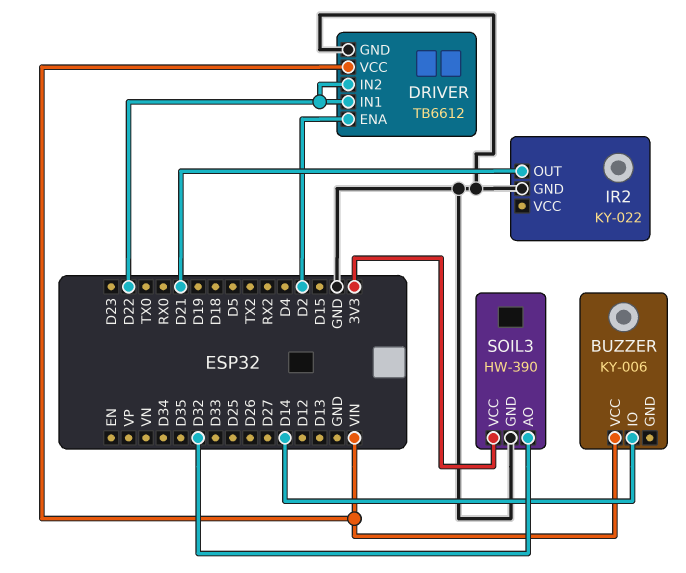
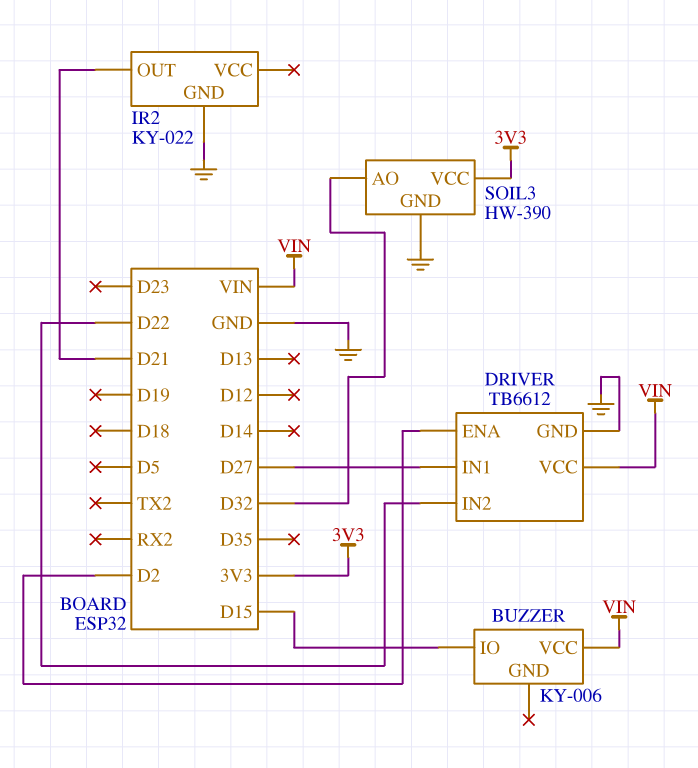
BUZZER pin IO: D14 -> D15
DRIVER pin IN1: D22 -> D27

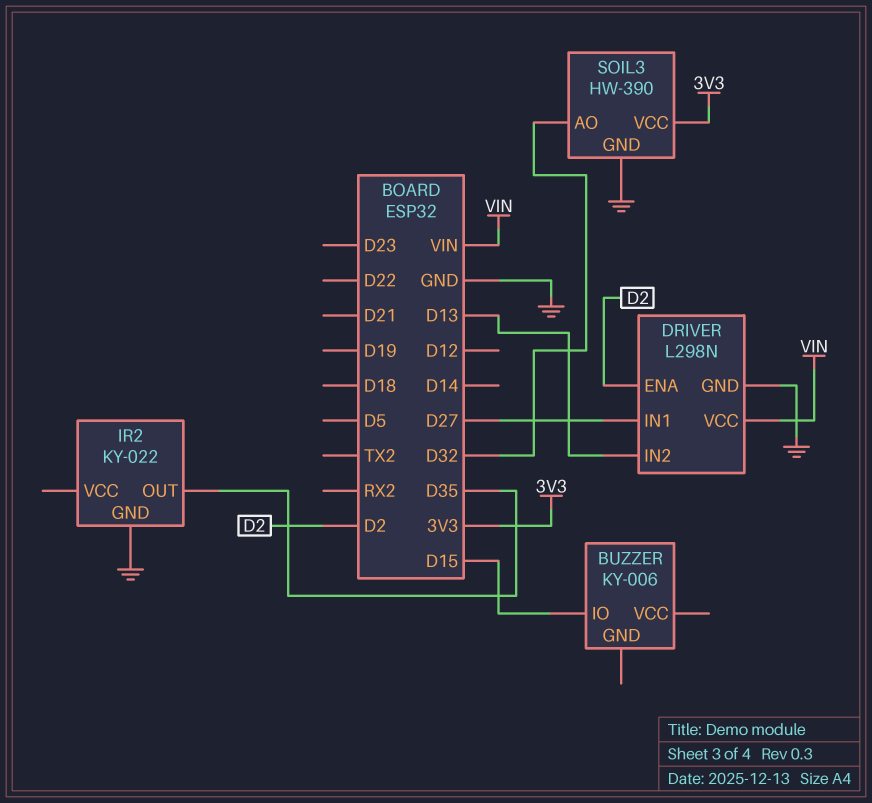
BUZZER pin VCC: VIN -> none
DRIVER: TB6612 -> L298N
DRIVER pin IN2: D22 -> D13
IR2 pin OUT: D21 -> D35

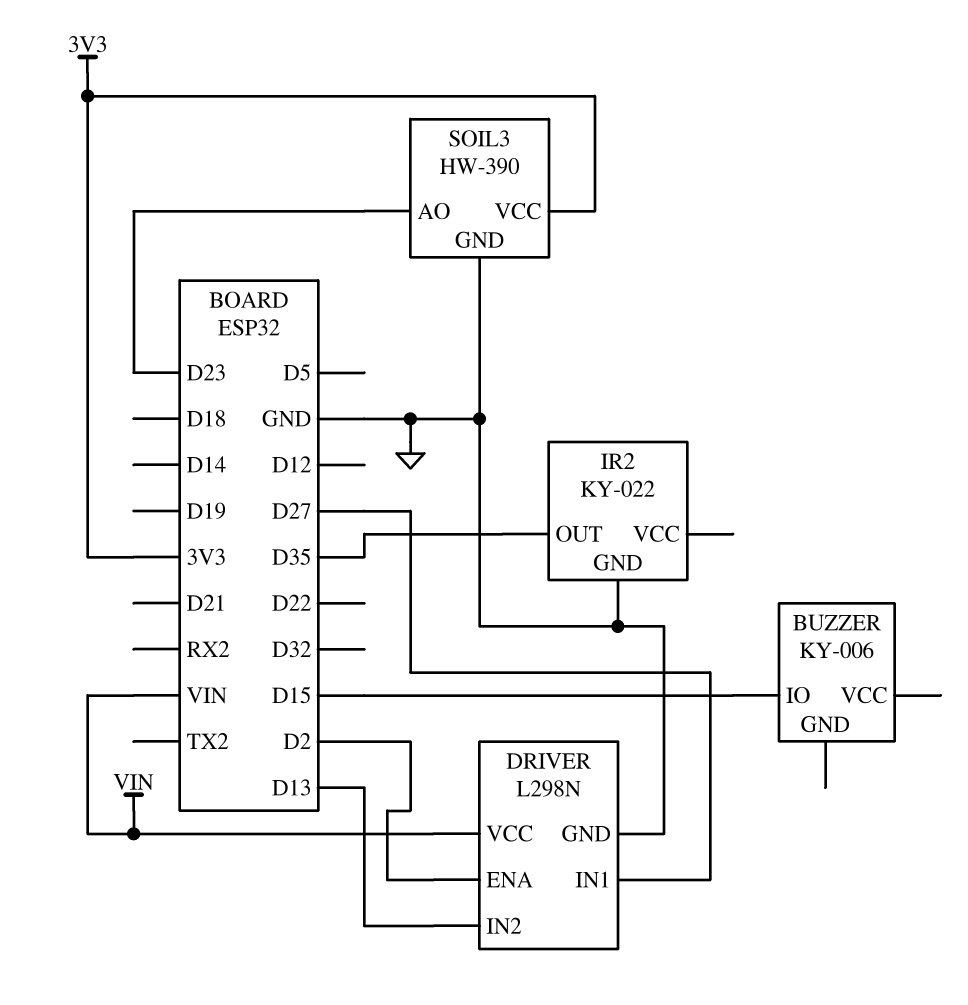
SOIL3 pin AO: D32 -> D23

